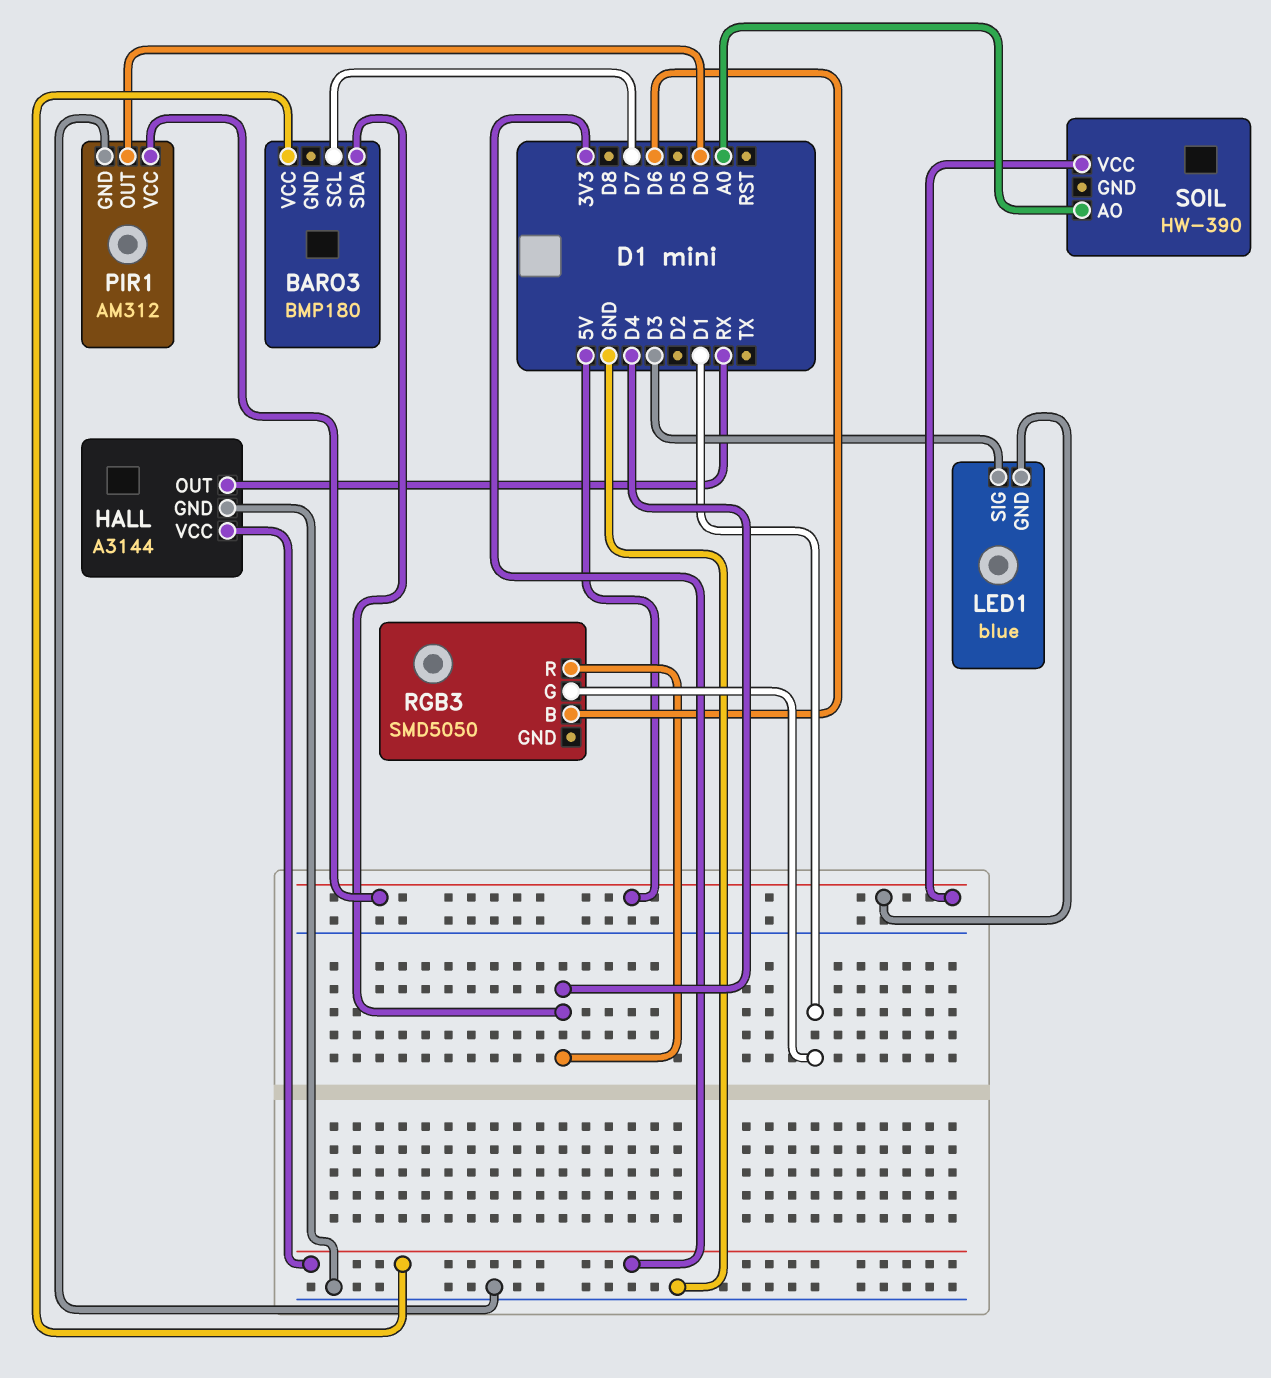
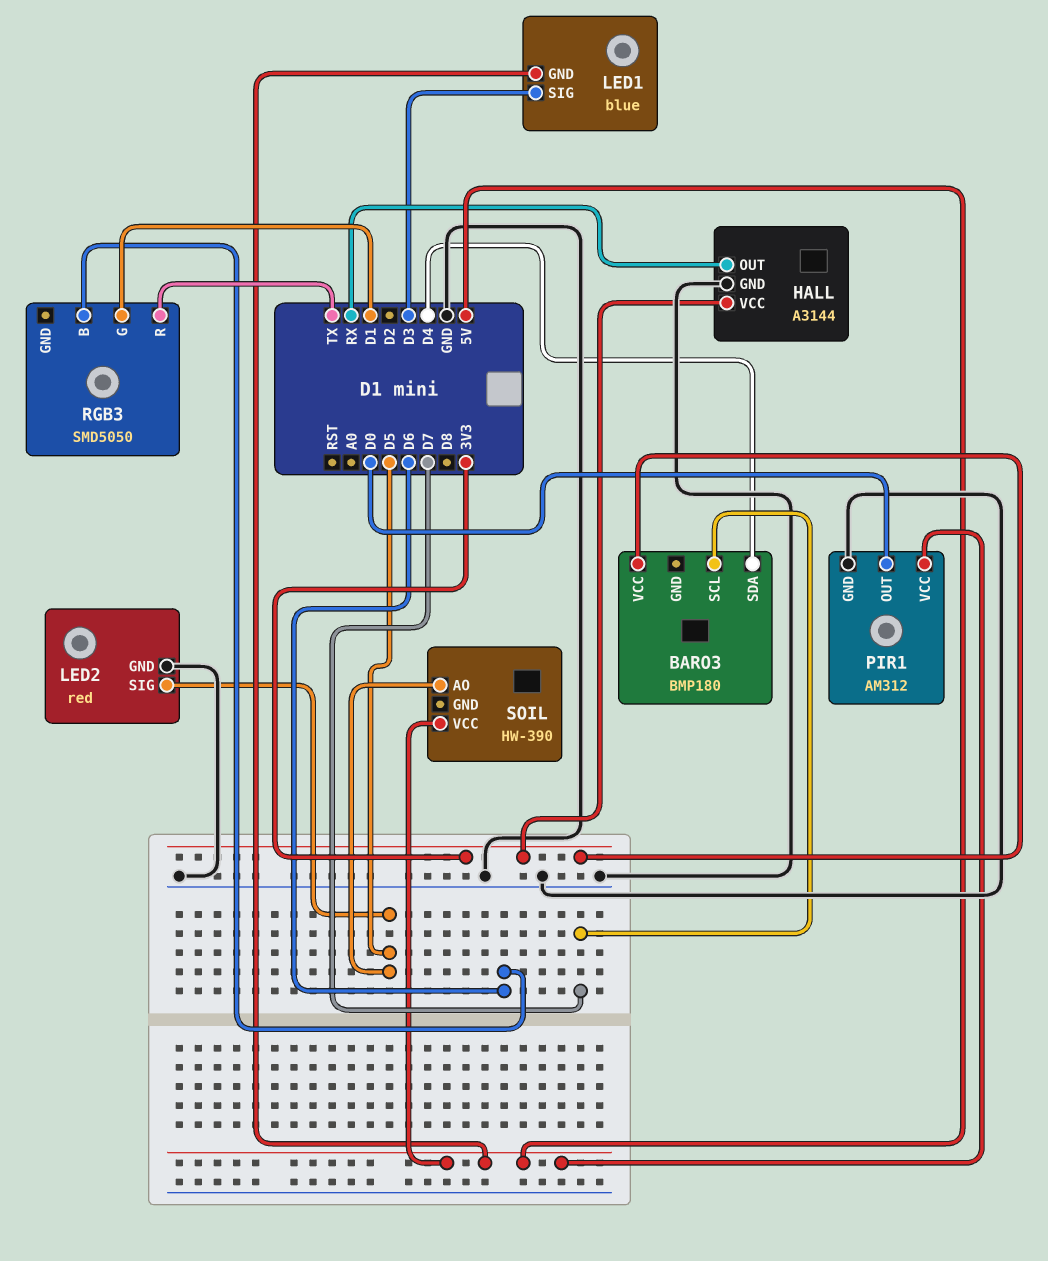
LED2: none -> red
LED2 pin GND: none -> GND
LED2 pin SIG: none -> D5
RGB3 pin R: D4 -> TX
SOIL pin AO: A0 -> D5

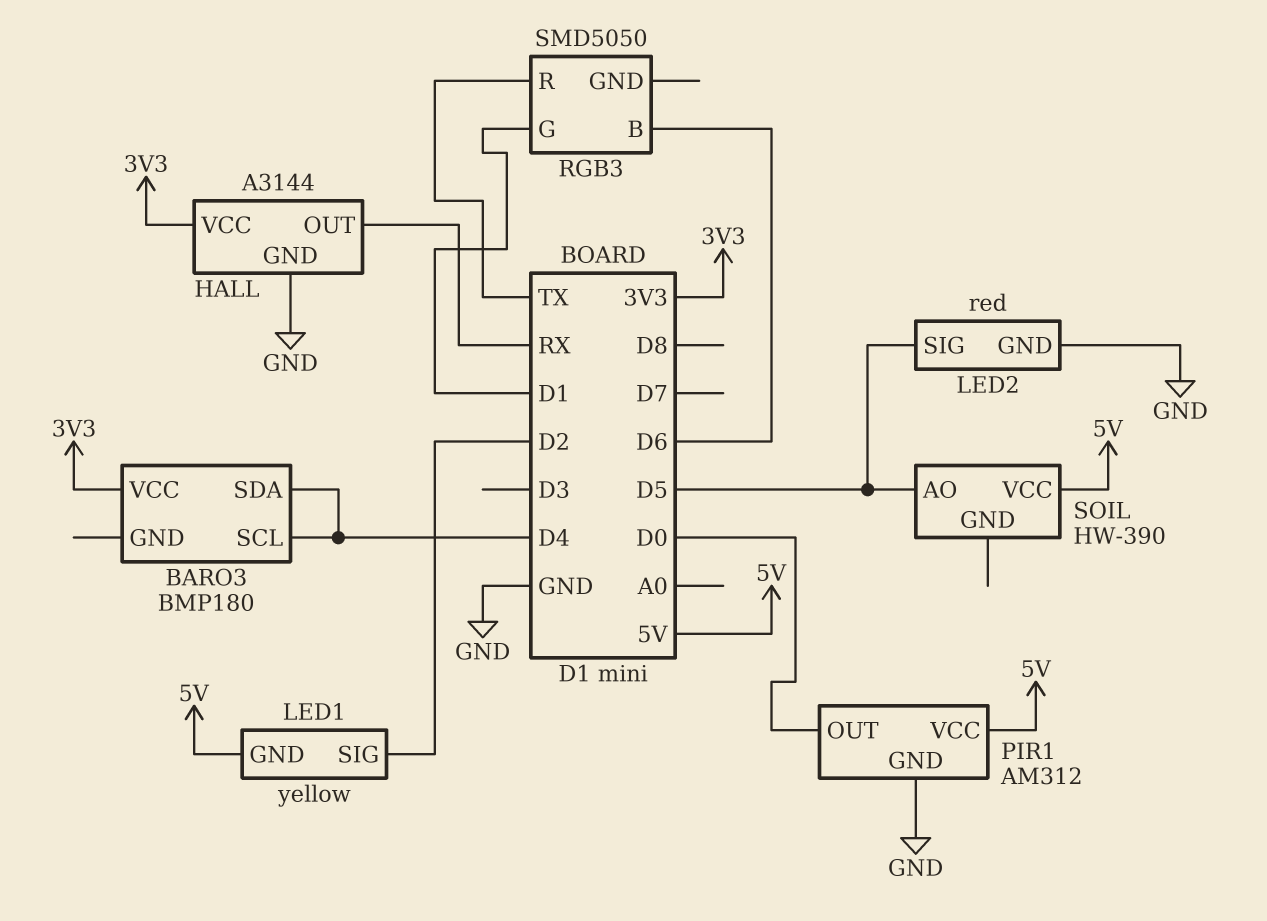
BARO3 pin SCL: D7 -> D4
LED1: blue -> yellow
LED1 pin SIG: D3 -> D2

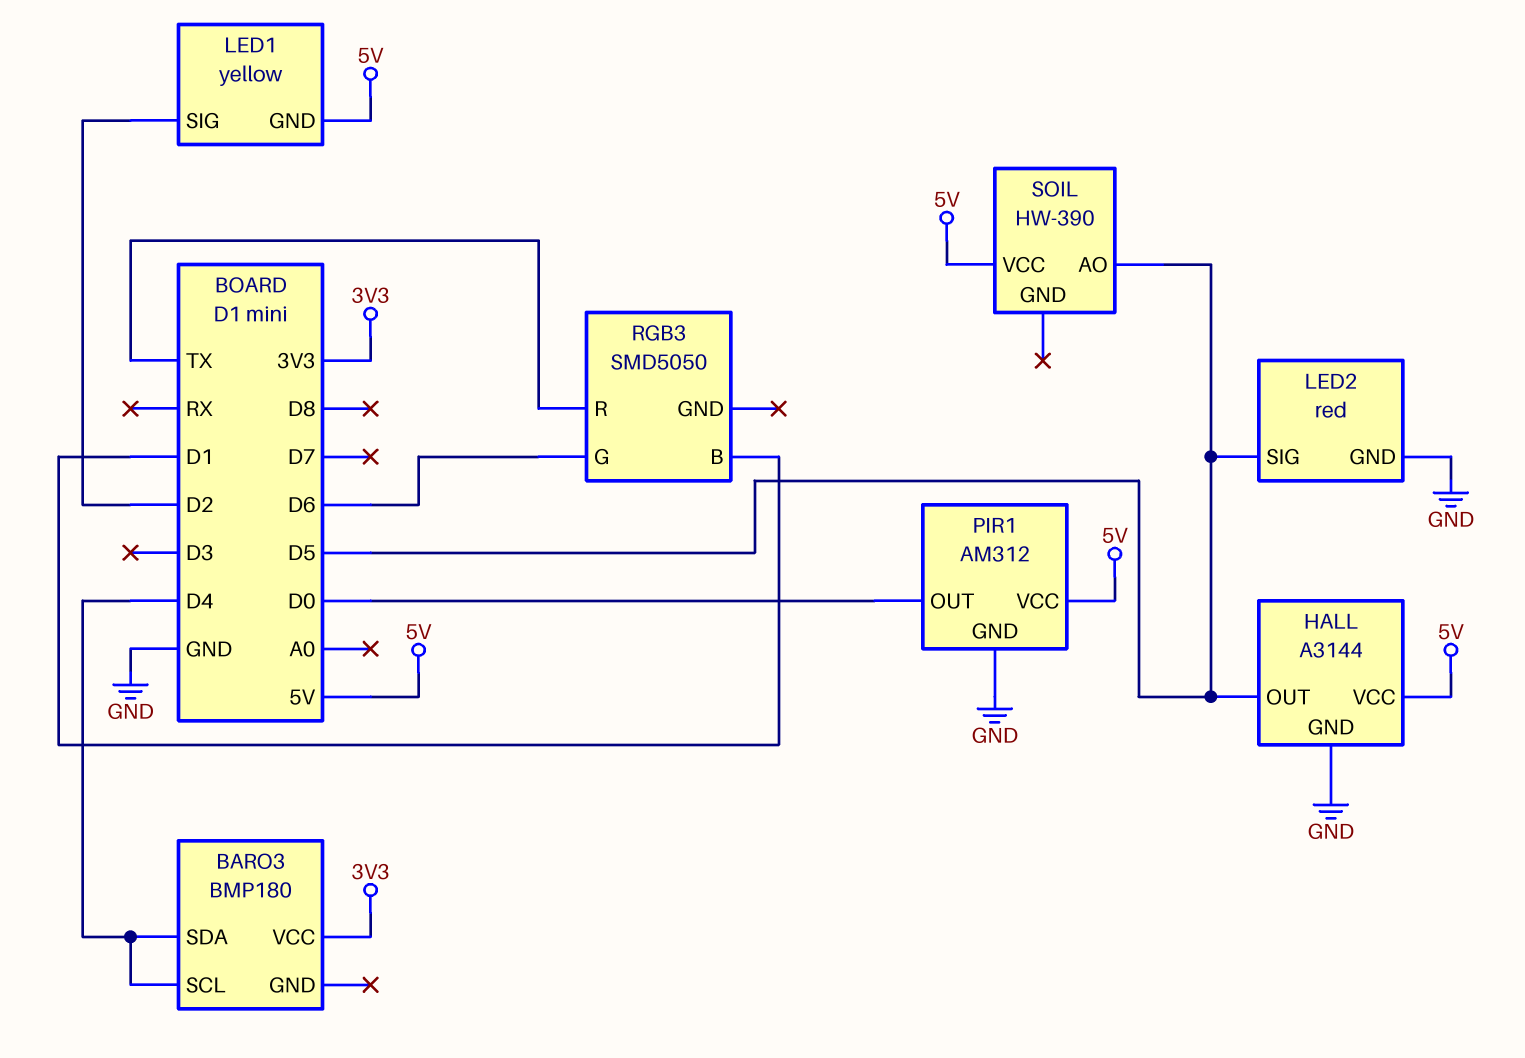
HALL pin OUT: RX -> D5
HALL pin VCC: 3V3 -> 5V
RGB3 pin B: D6 -> D1
RGB3 pin G: D1 -> D6

